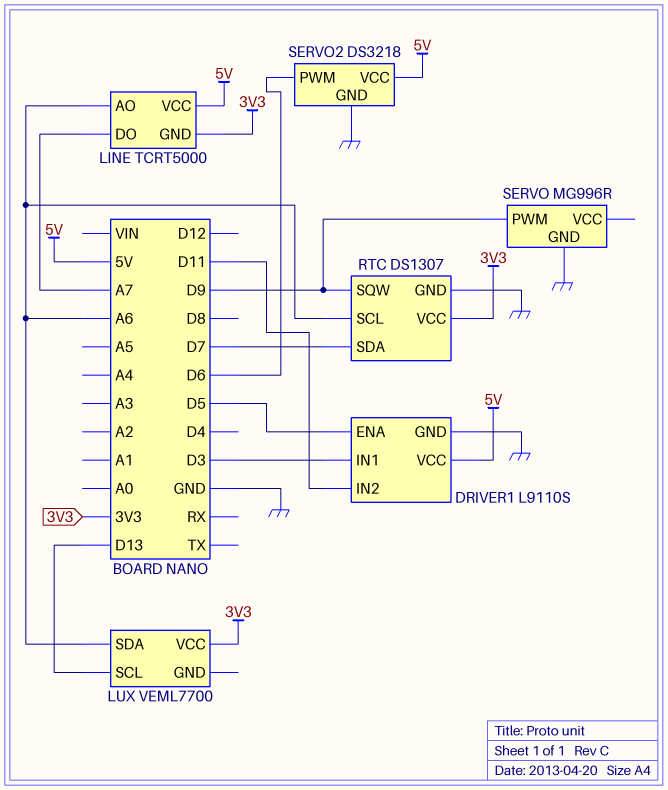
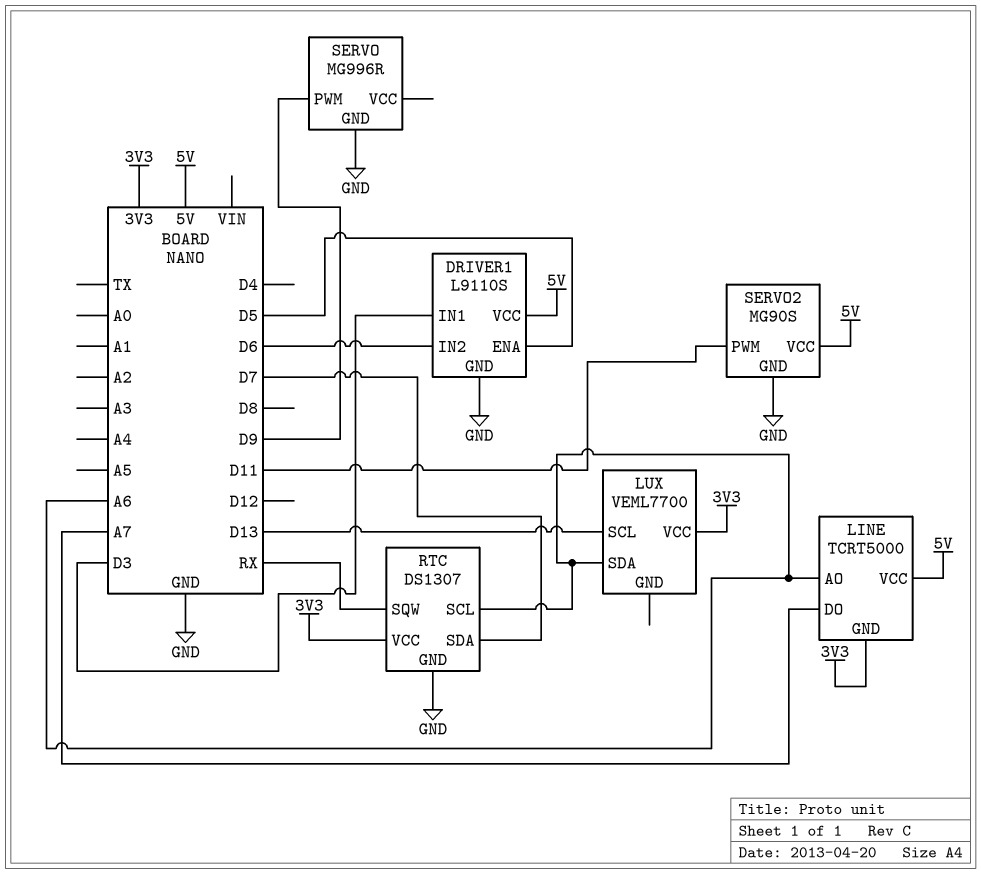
DRIVER1 pin IN2: D11 -> D6
RTC pin SQW: D9 -> RX
SERVO2: DS3218 -> MG90S
SERVO2 pin PWM: D6 -> D11

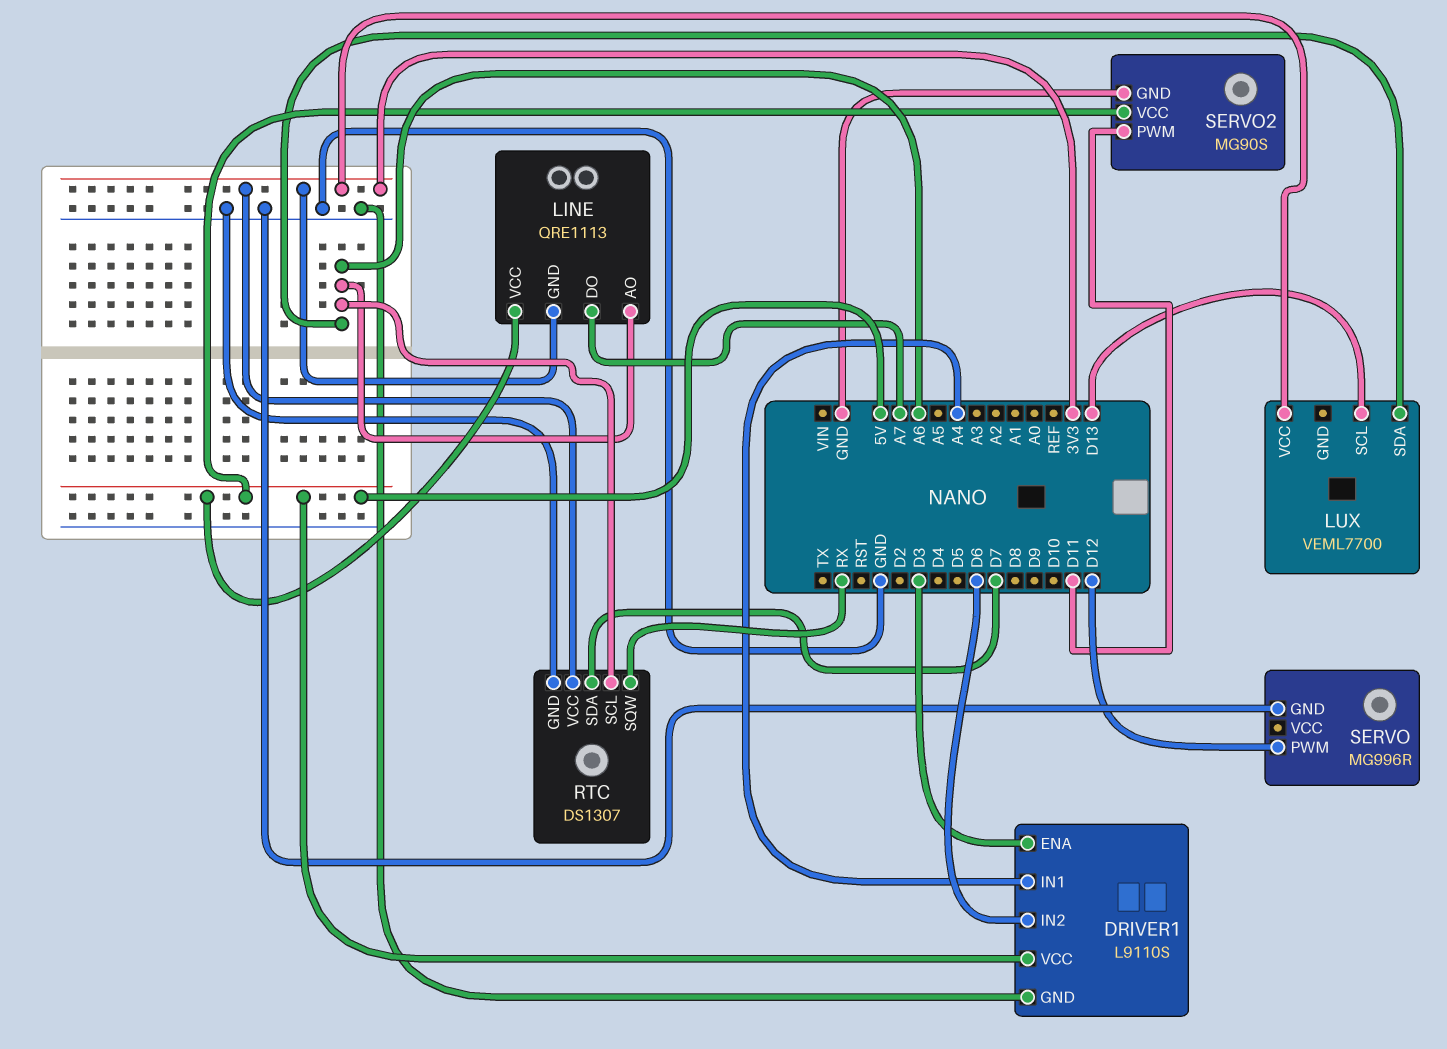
DRIVER1 pin ENA: D5 -> D3
DRIVER1 pin IN1: D3 -> A4
LINE: TCRT5000 -> QRE1113
SERVO pin PWM: D9 -> D12

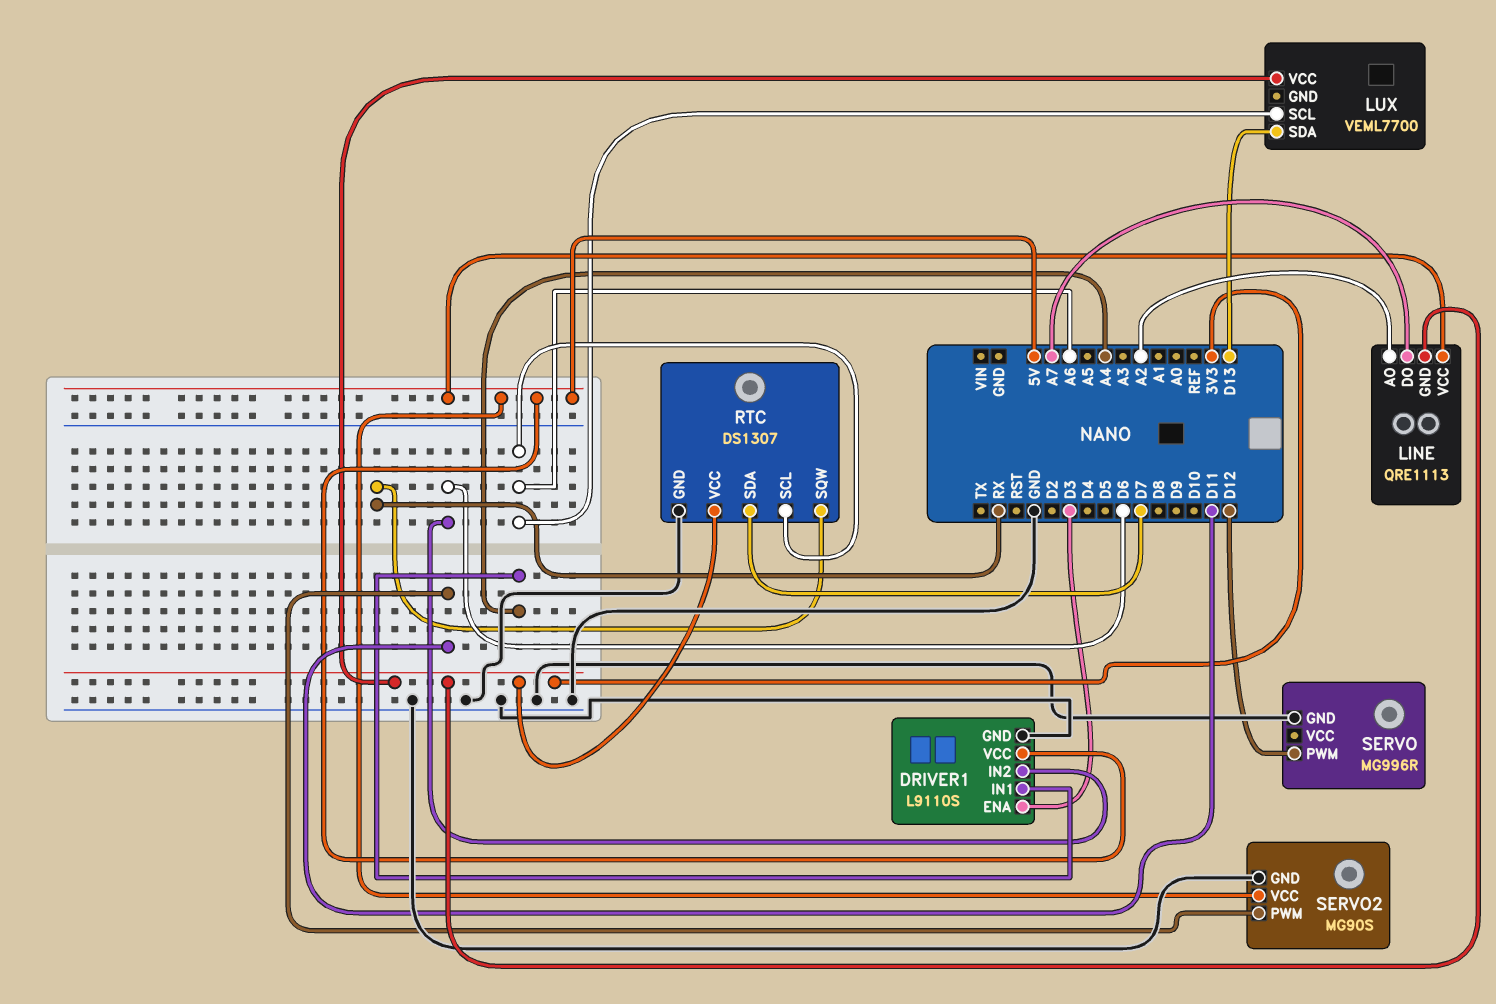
LINE pin AO: A6 -> A2
LUX pin SCL: D13 -> A6
LUX pin SDA: A6 -> D13

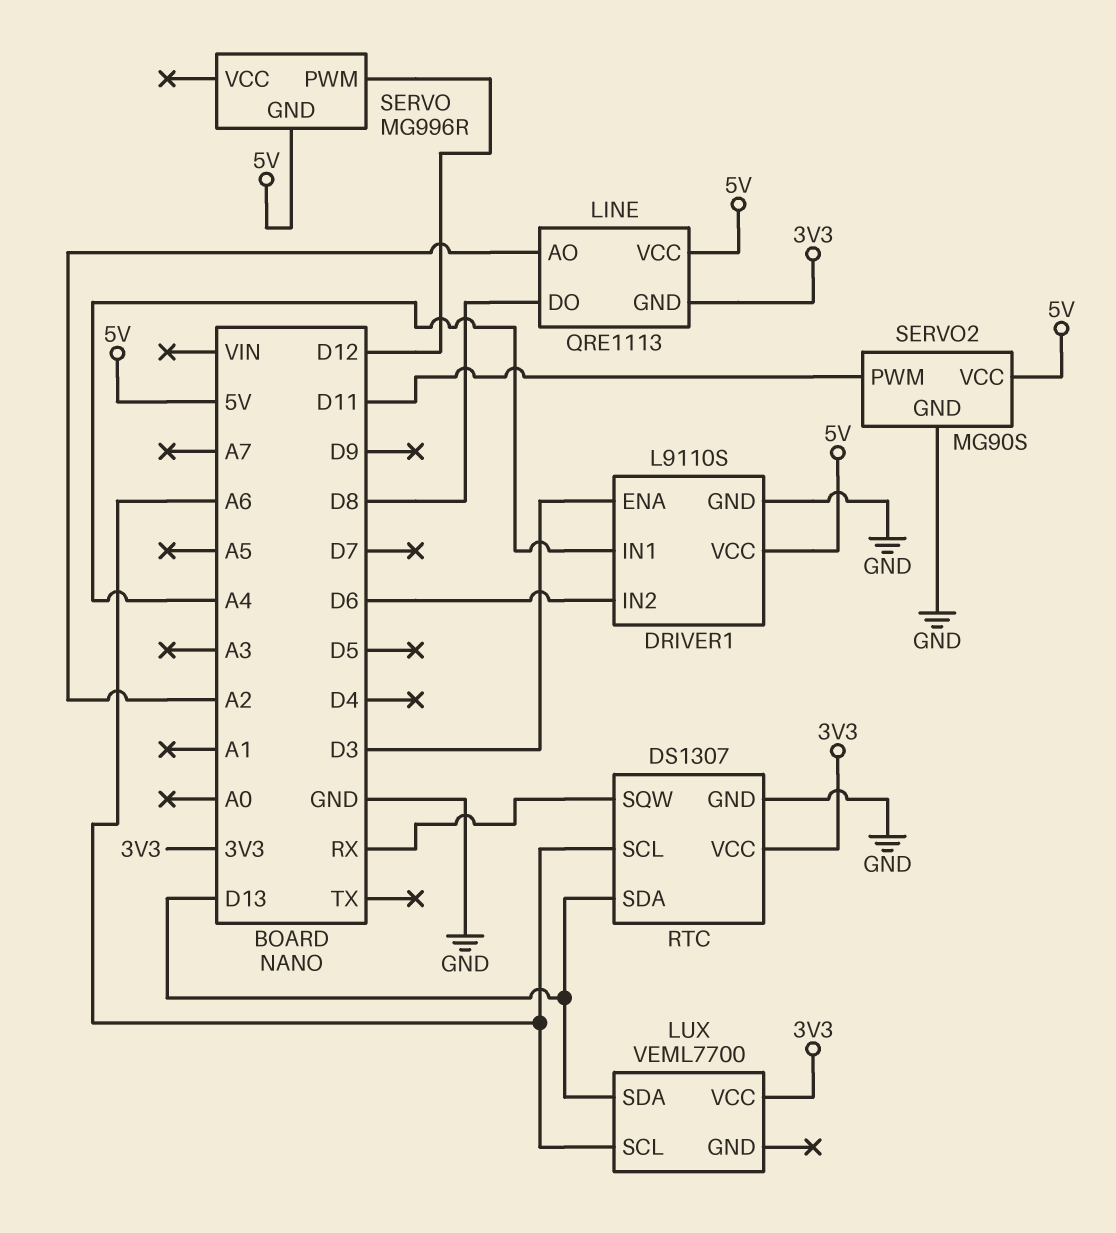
LINE pin DO: A7 -> D8
RTC pin SDA: D7 -> D13
SERVO pin GND: GND -> 5V

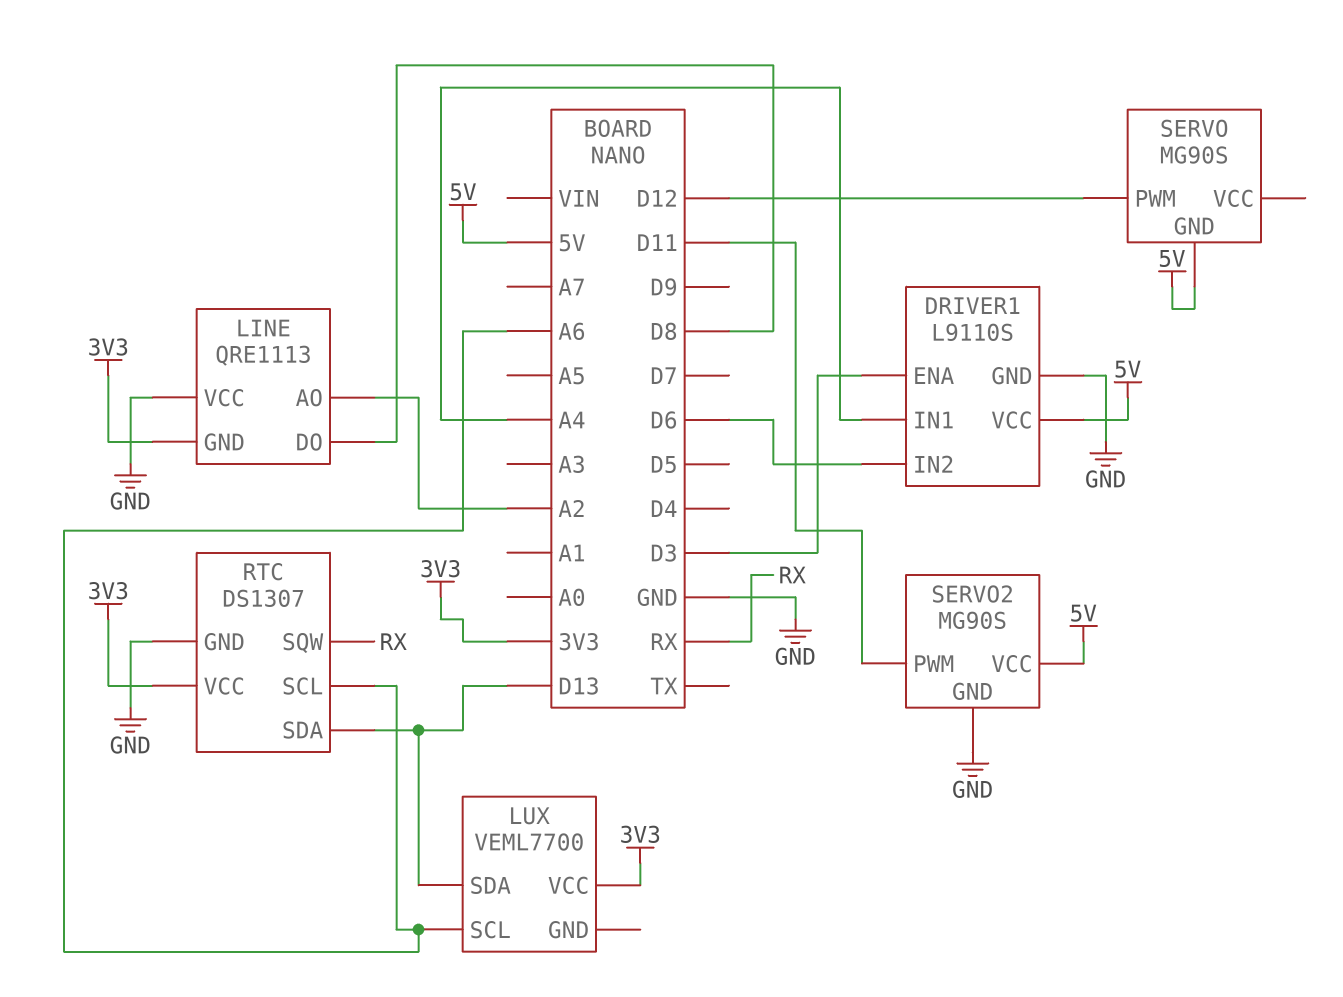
LINE pin VCC: 5V -> GND
SERVO: MG996R -> MG90S

